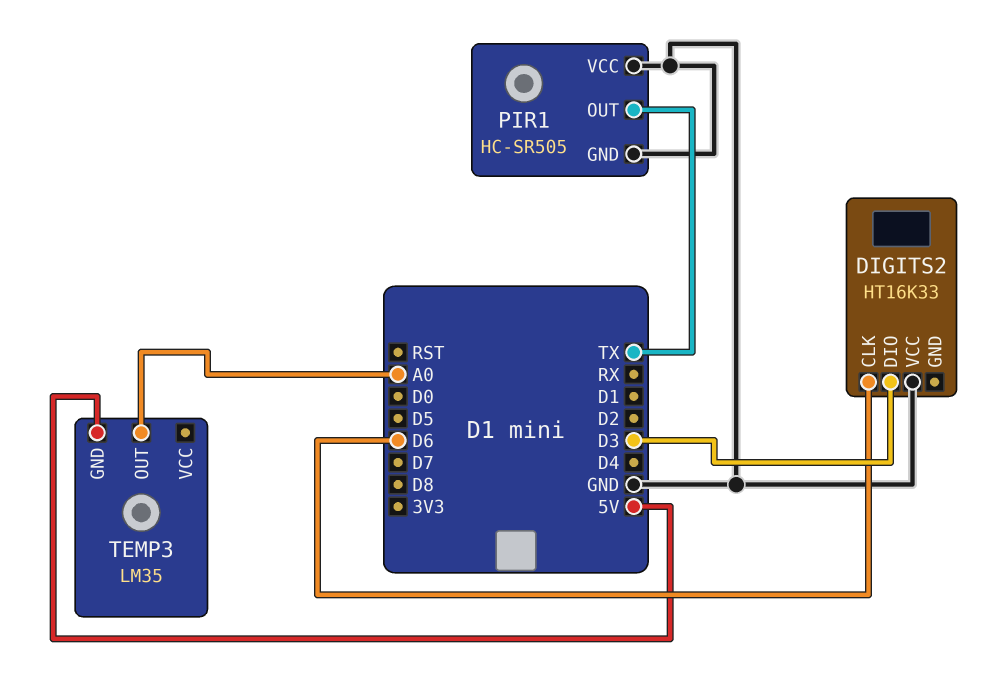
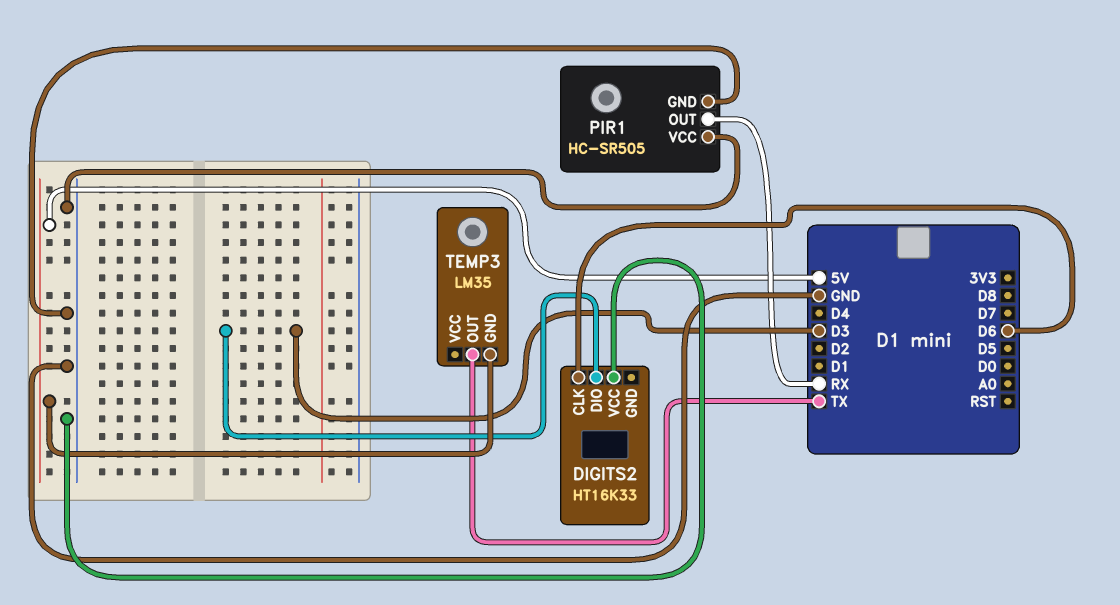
PIR1 pin OUT: TX -> RX
TEMP3 pin OUT: A0 -> TX

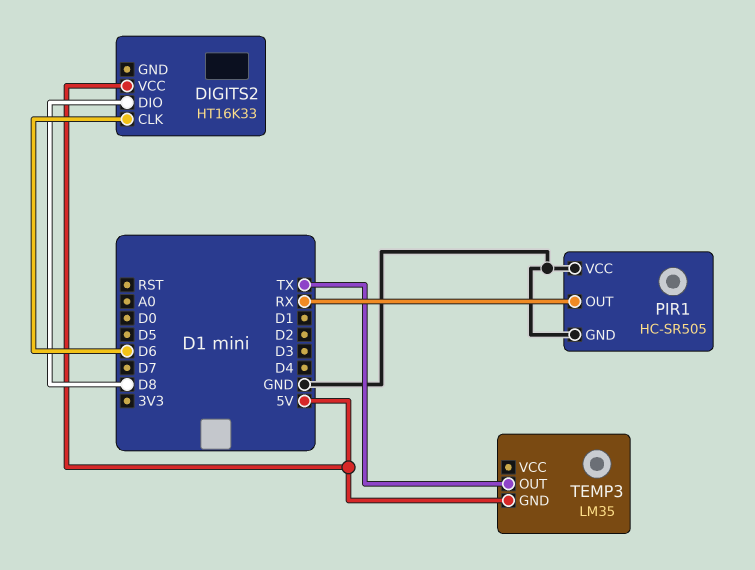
DIGITS2 pin DIO: D3 -> D8
DIGITS2 pin VCC: GND -> 5V

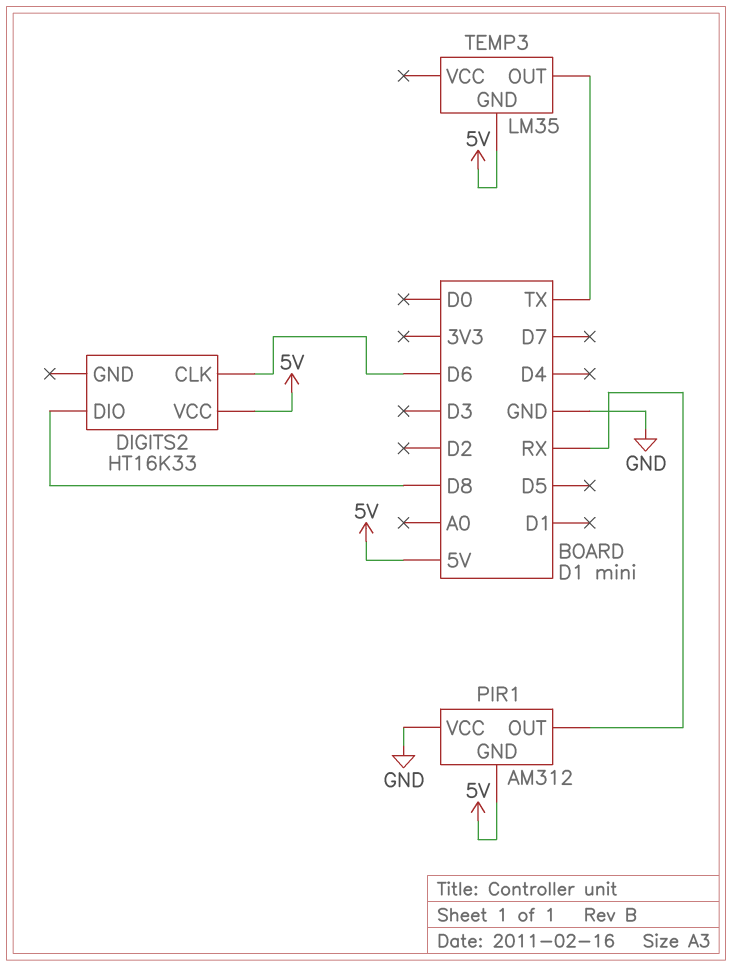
PIR1: HC-SR505 -> AM312
PIR1 pin GND: GND -> 5V

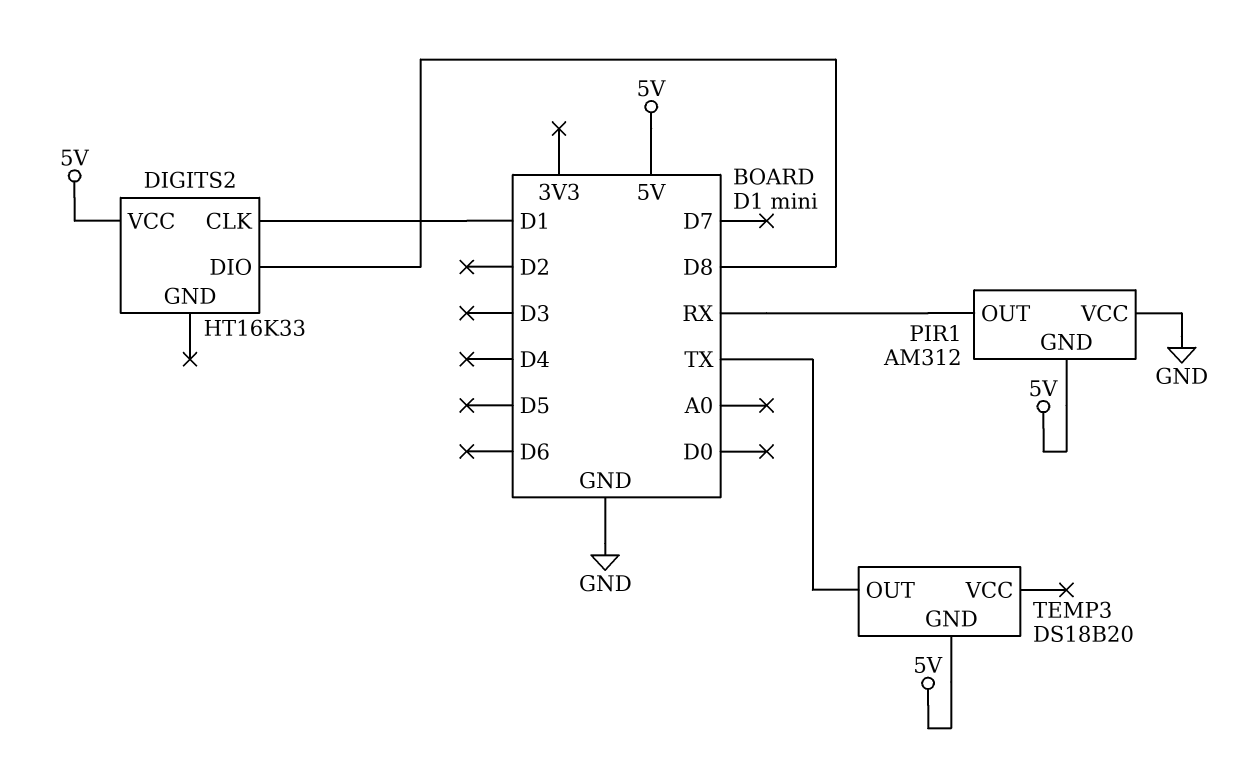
DIGITS2 pin CLK: D6 -> D1
TEMP3: LM35 -> DS18B20

